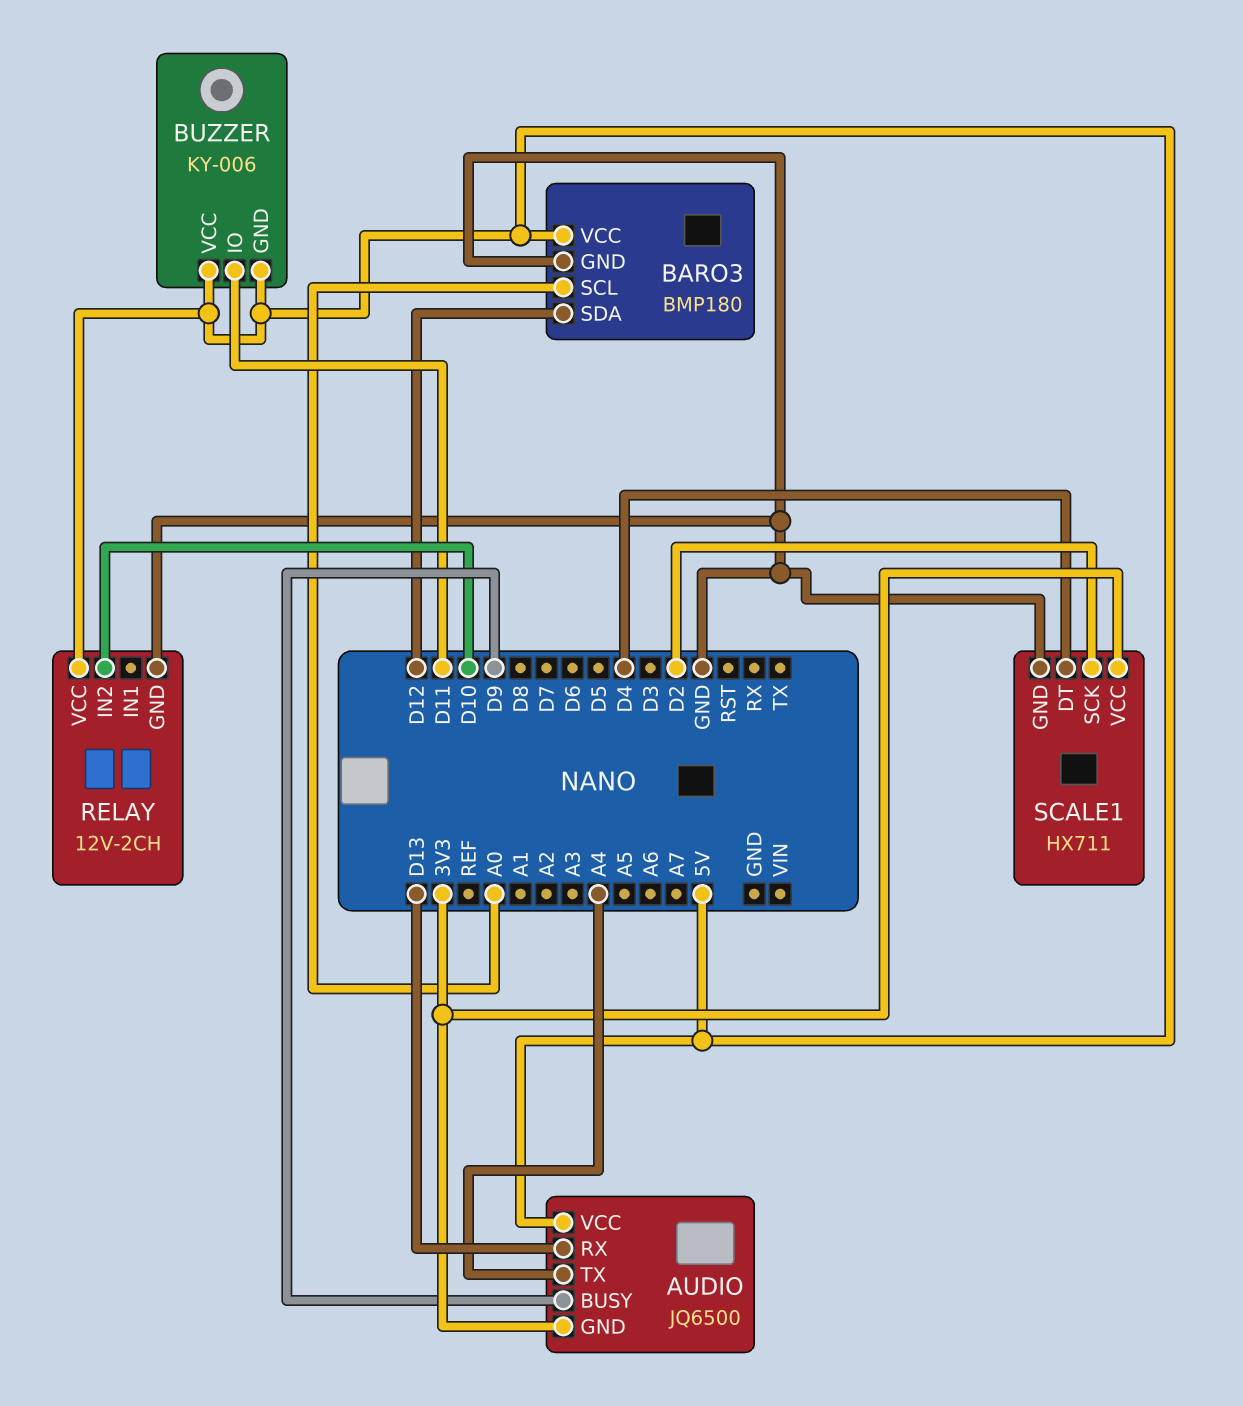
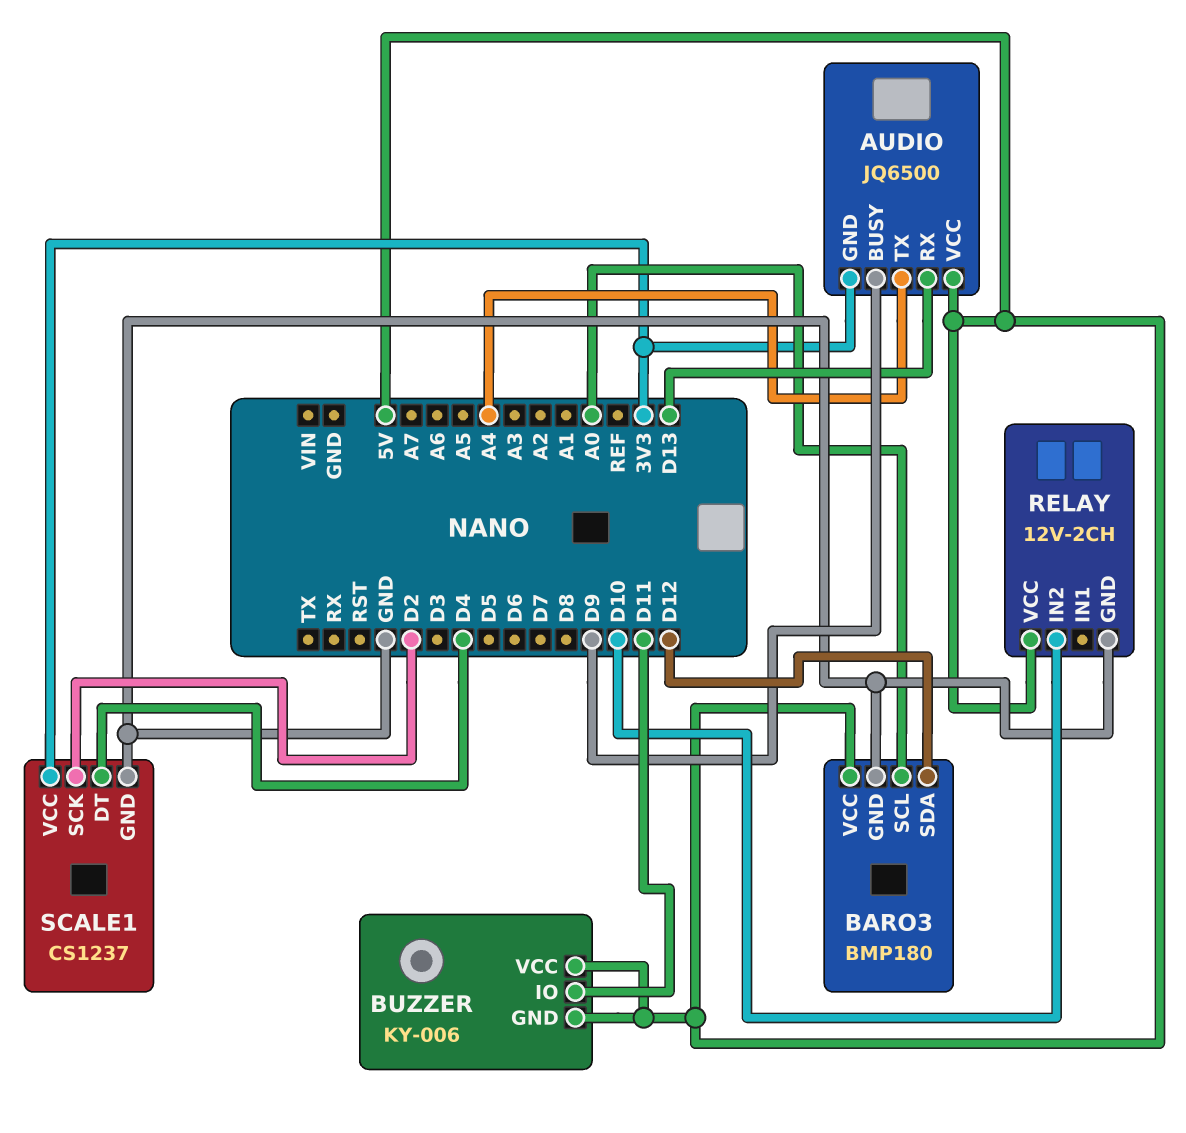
SCALE1: HX711 -> CS1237

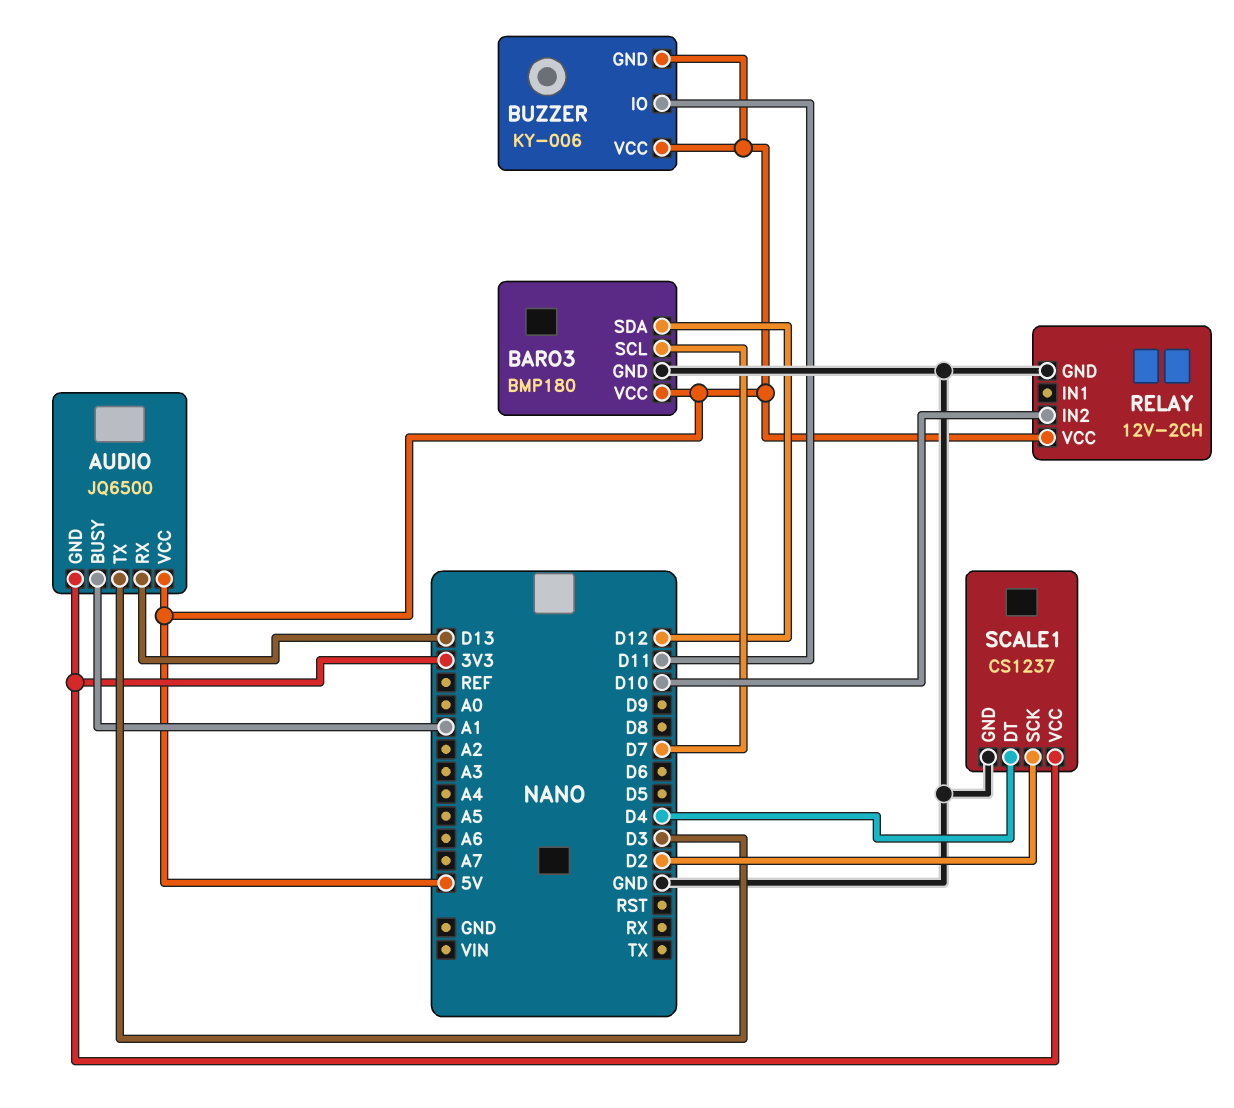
AUDIO pin BUSY: D9 -> A1
AUDIO pin TX: A4 -> D3
BARO3 pin SCL: A0 -> D7

